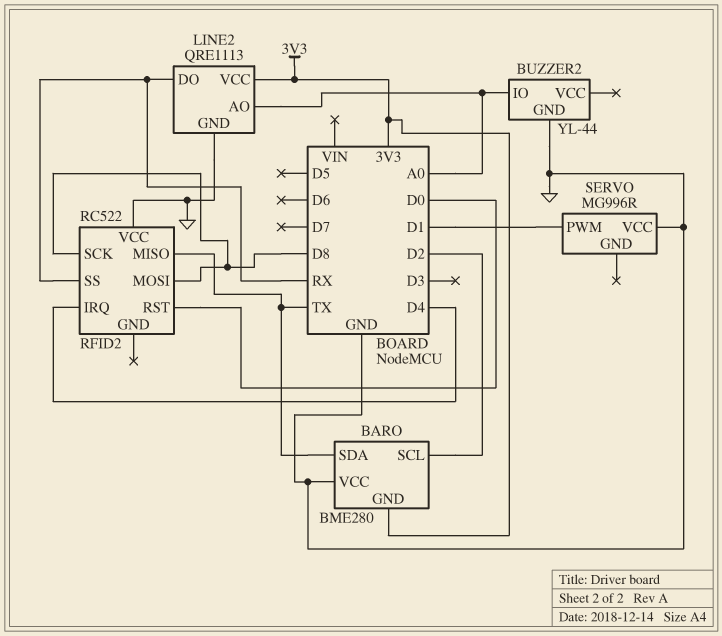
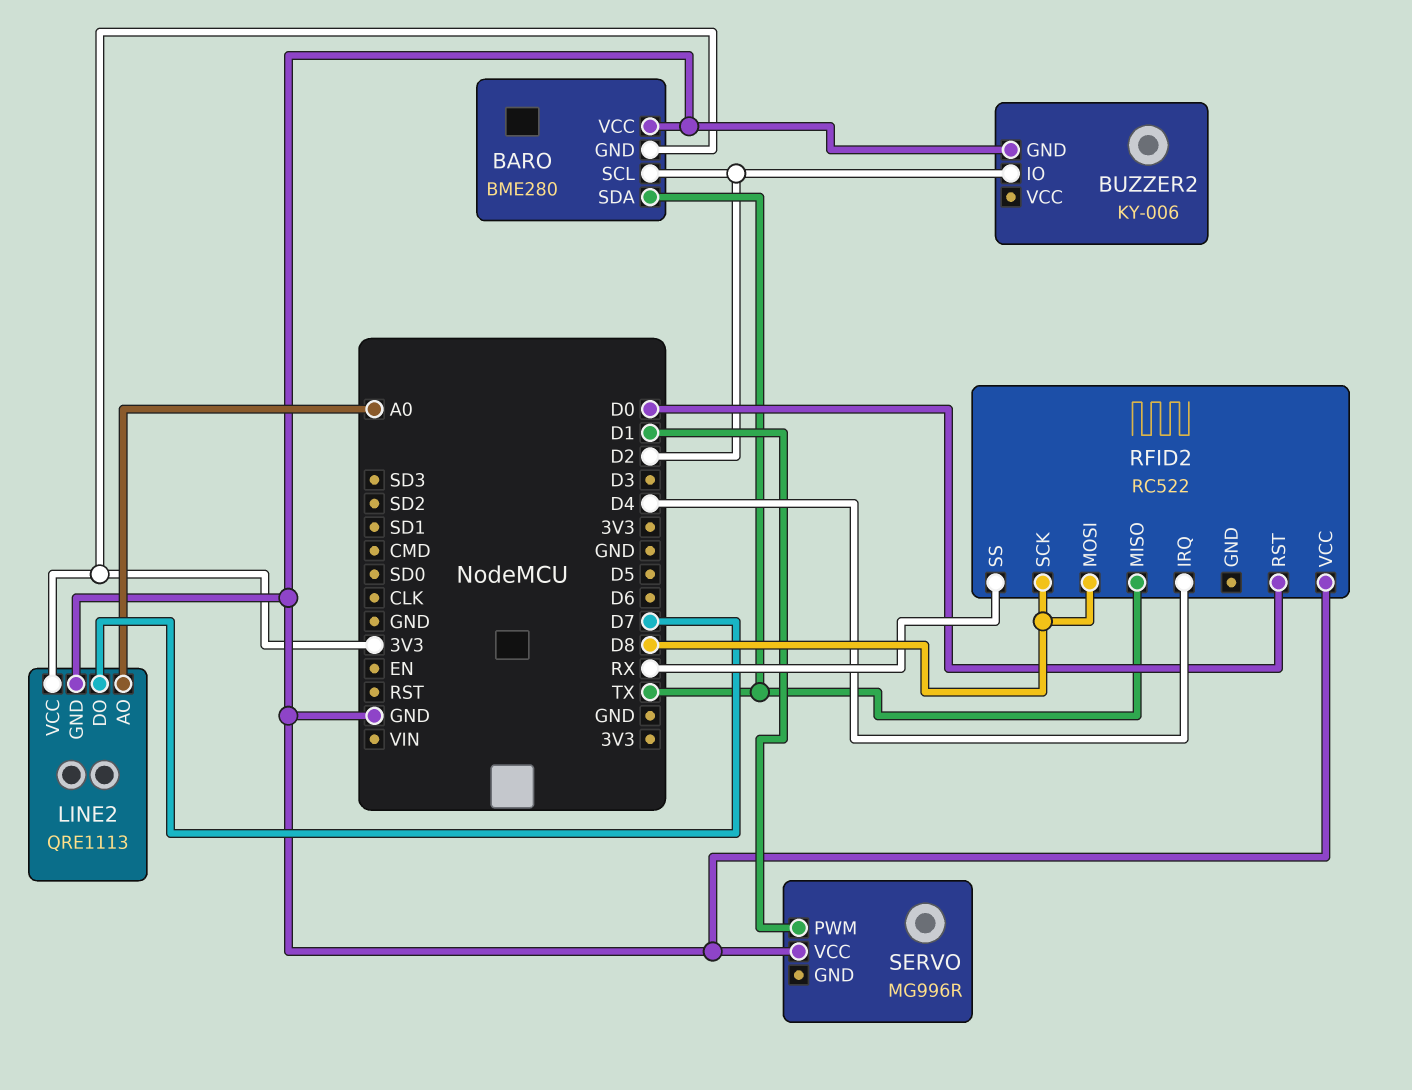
BUZZER2: YL-44 -> KY-006
BUZZER2 pin IO: A0 -> D2
LINE2 pin DO: RX -> D7

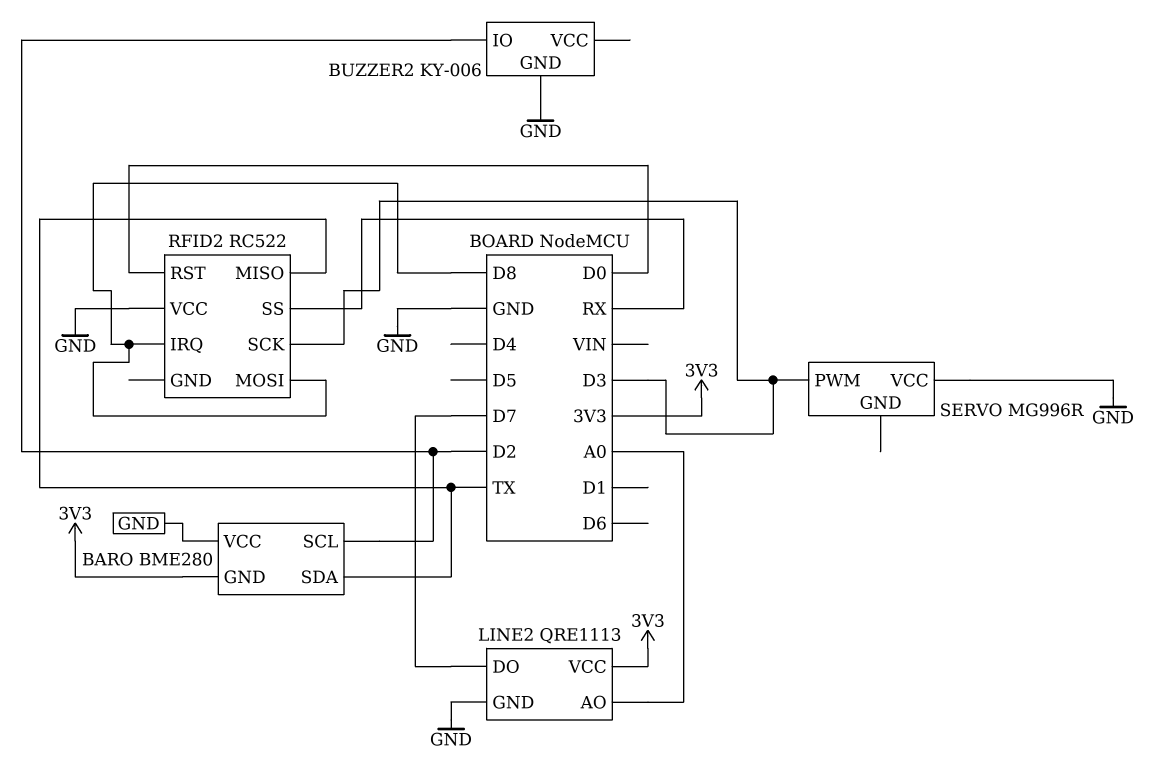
RFID2 pin IRQ: D4 -> D8
RFID2 pin SCK: D8 -> D3
SERVO pin PWM: D1 -> D3

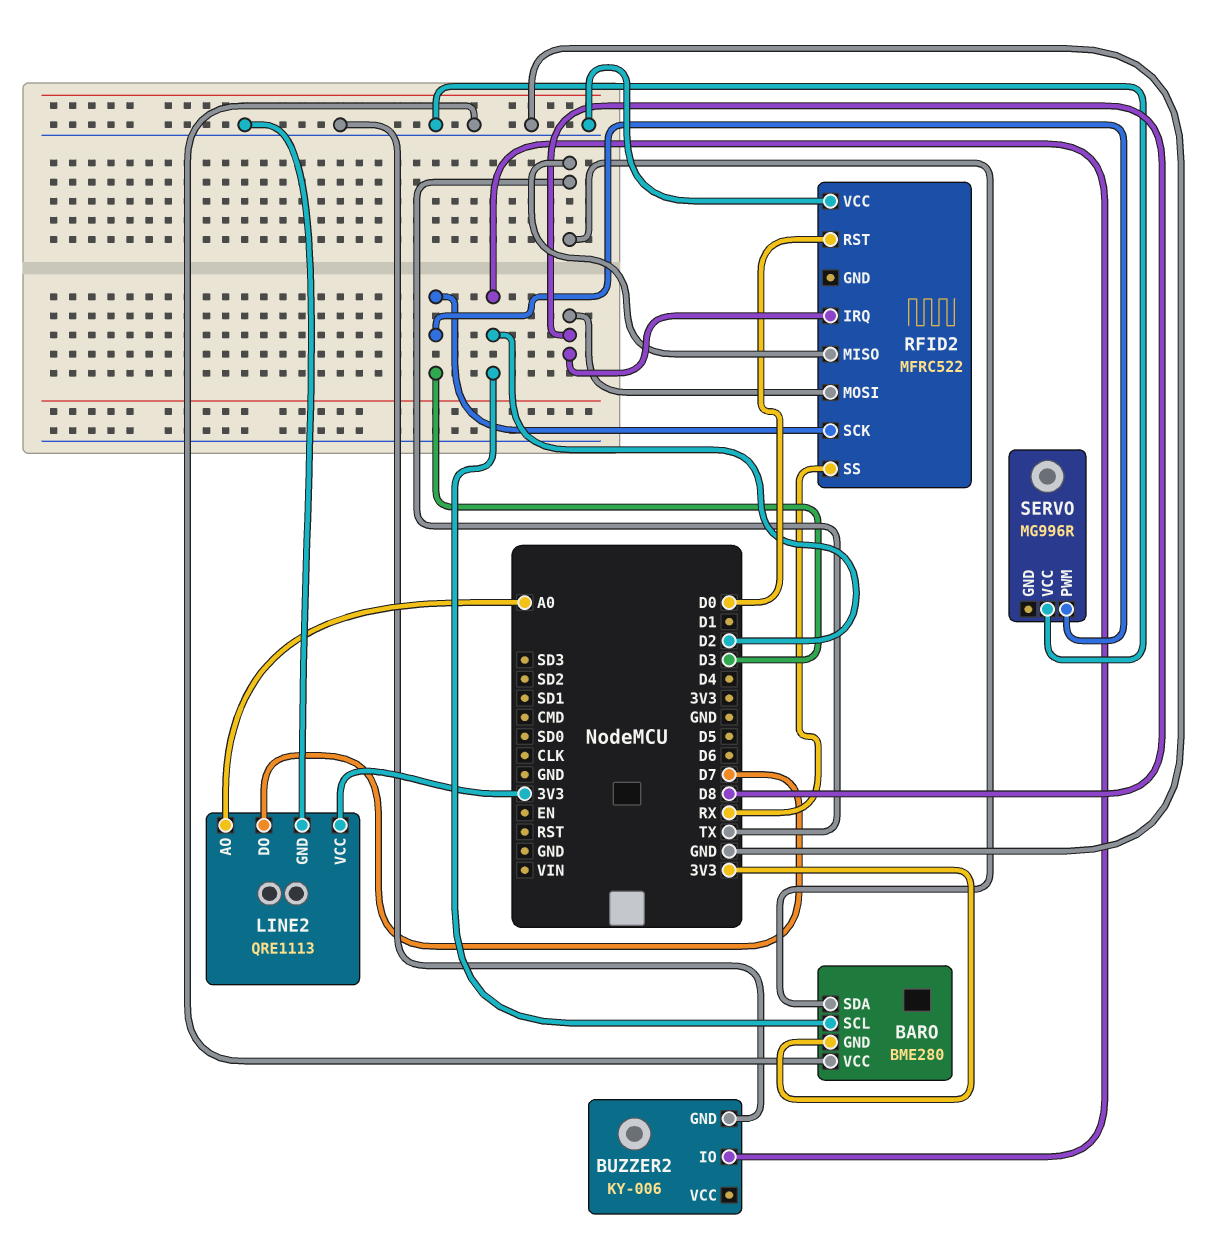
RFID2: RC522 -> MFRC522

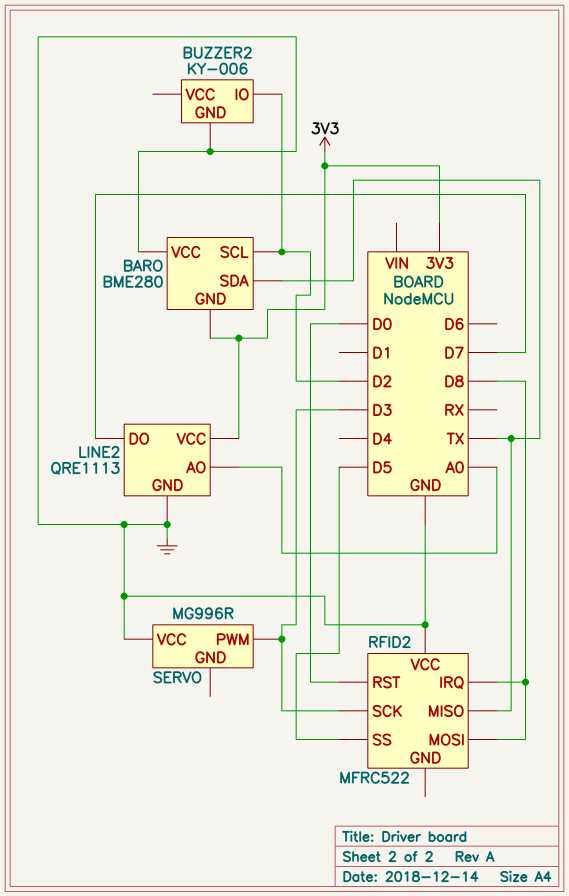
RFID2 pin SS: RX -> D5

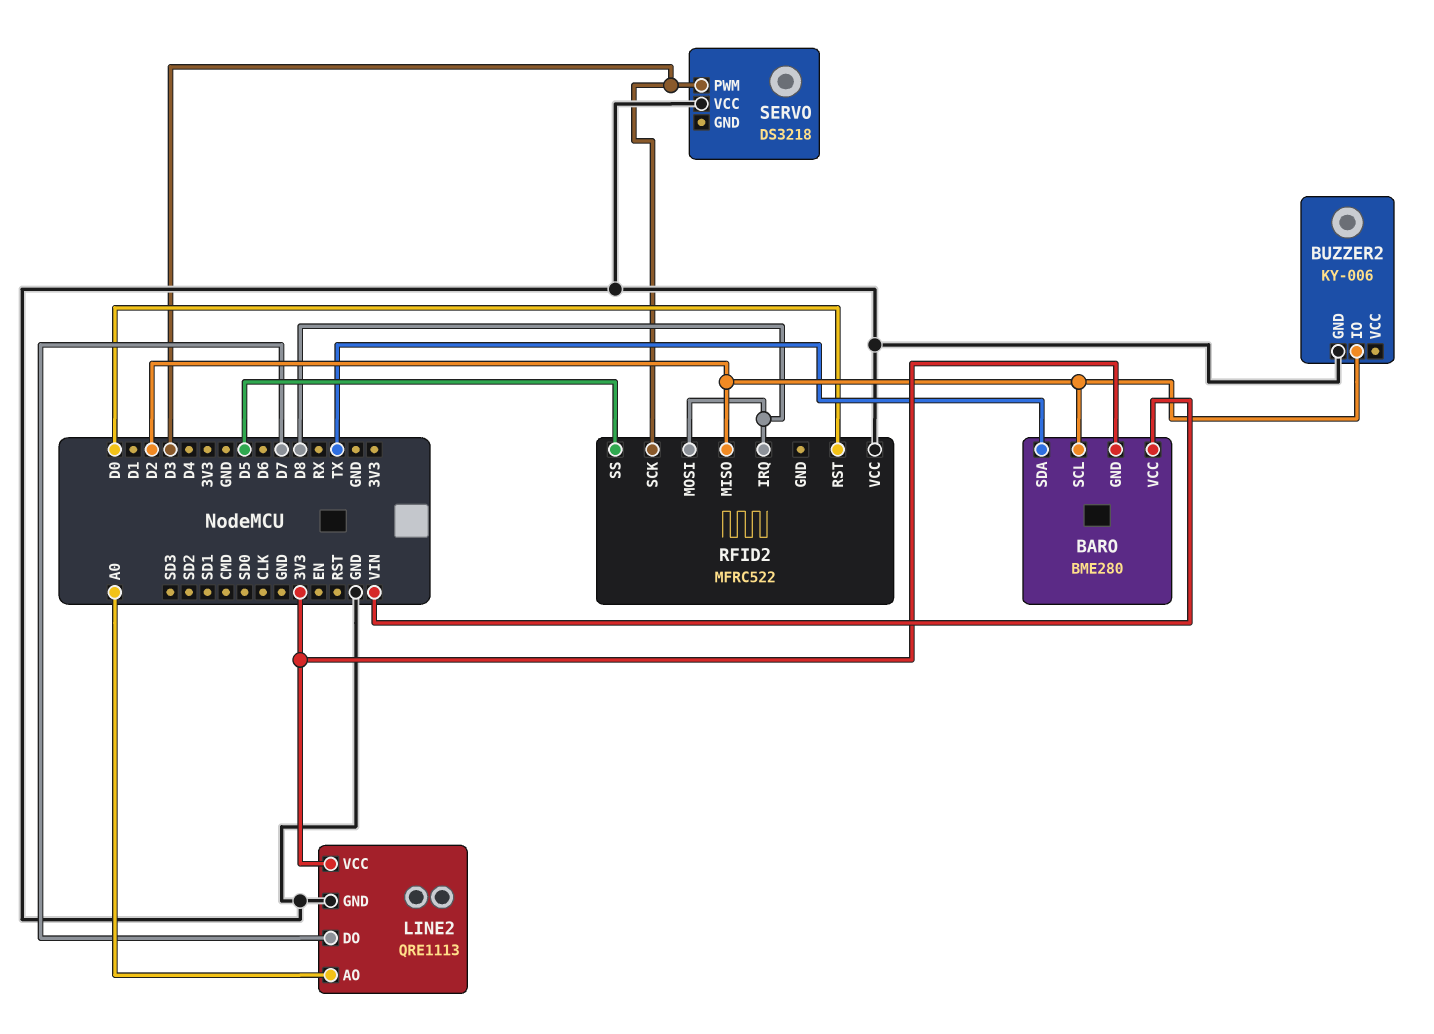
BARO pin VCC: GND -> VIN
RFID2 pin MISO: TX -> D2
SERVO: MG996R -> DS3218

